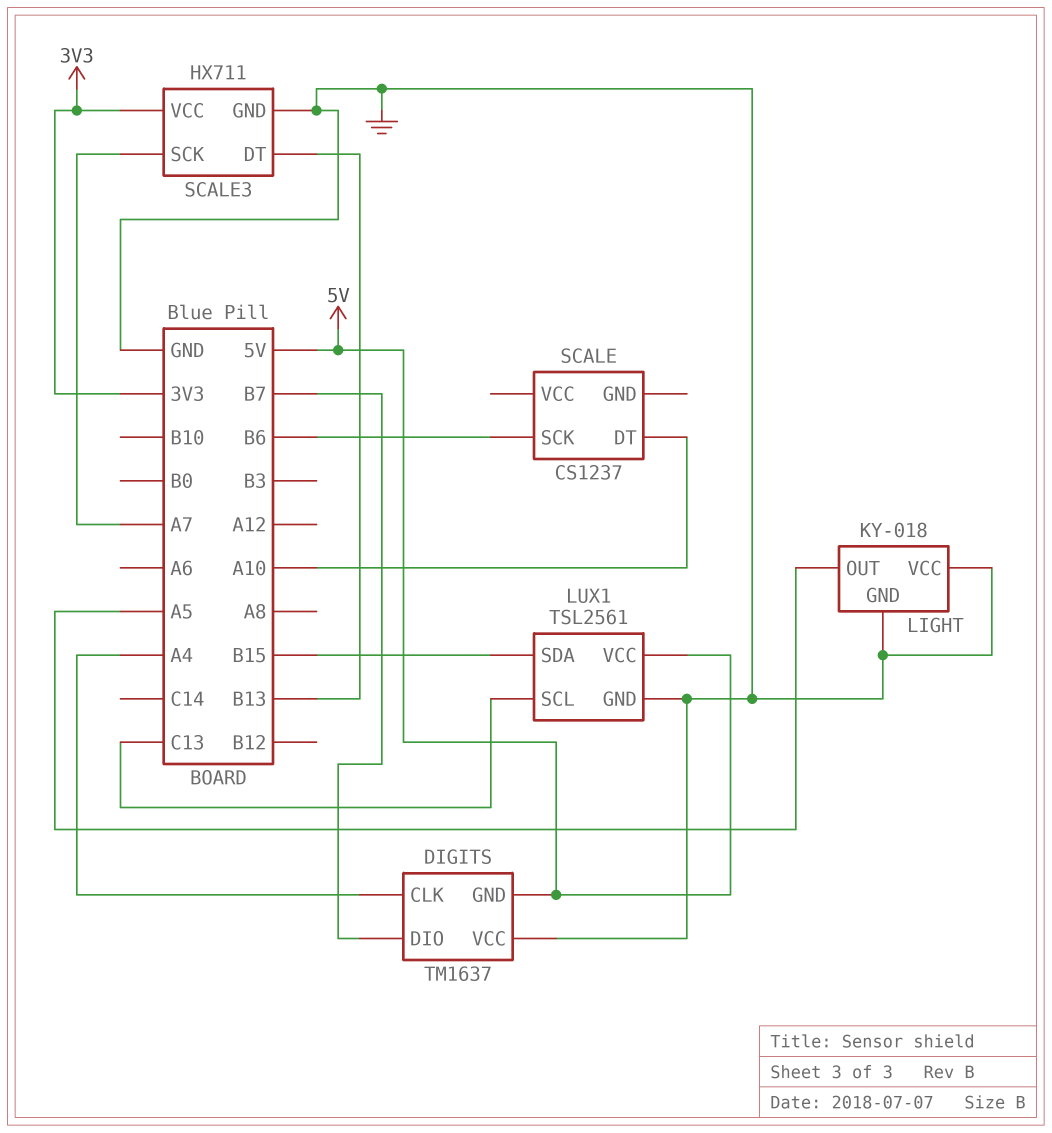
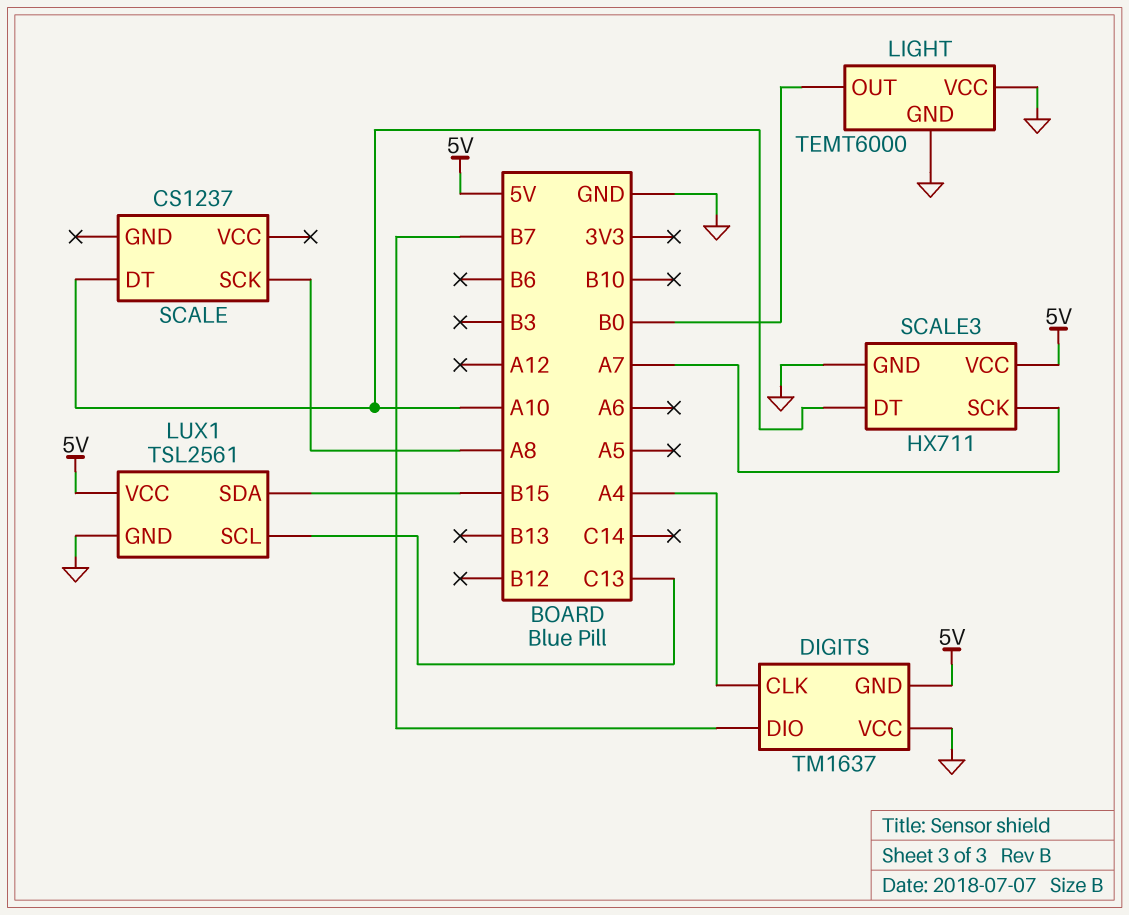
LIGHT: KY-018 -> TEMT6000
LIGHT pin OUT: A5 -> B0
SCALE pin SCK: B6 -> A8
SCALE3 pin DT: B13 -> A10
SCALE3 pin VCC: 3V3 -> 5V

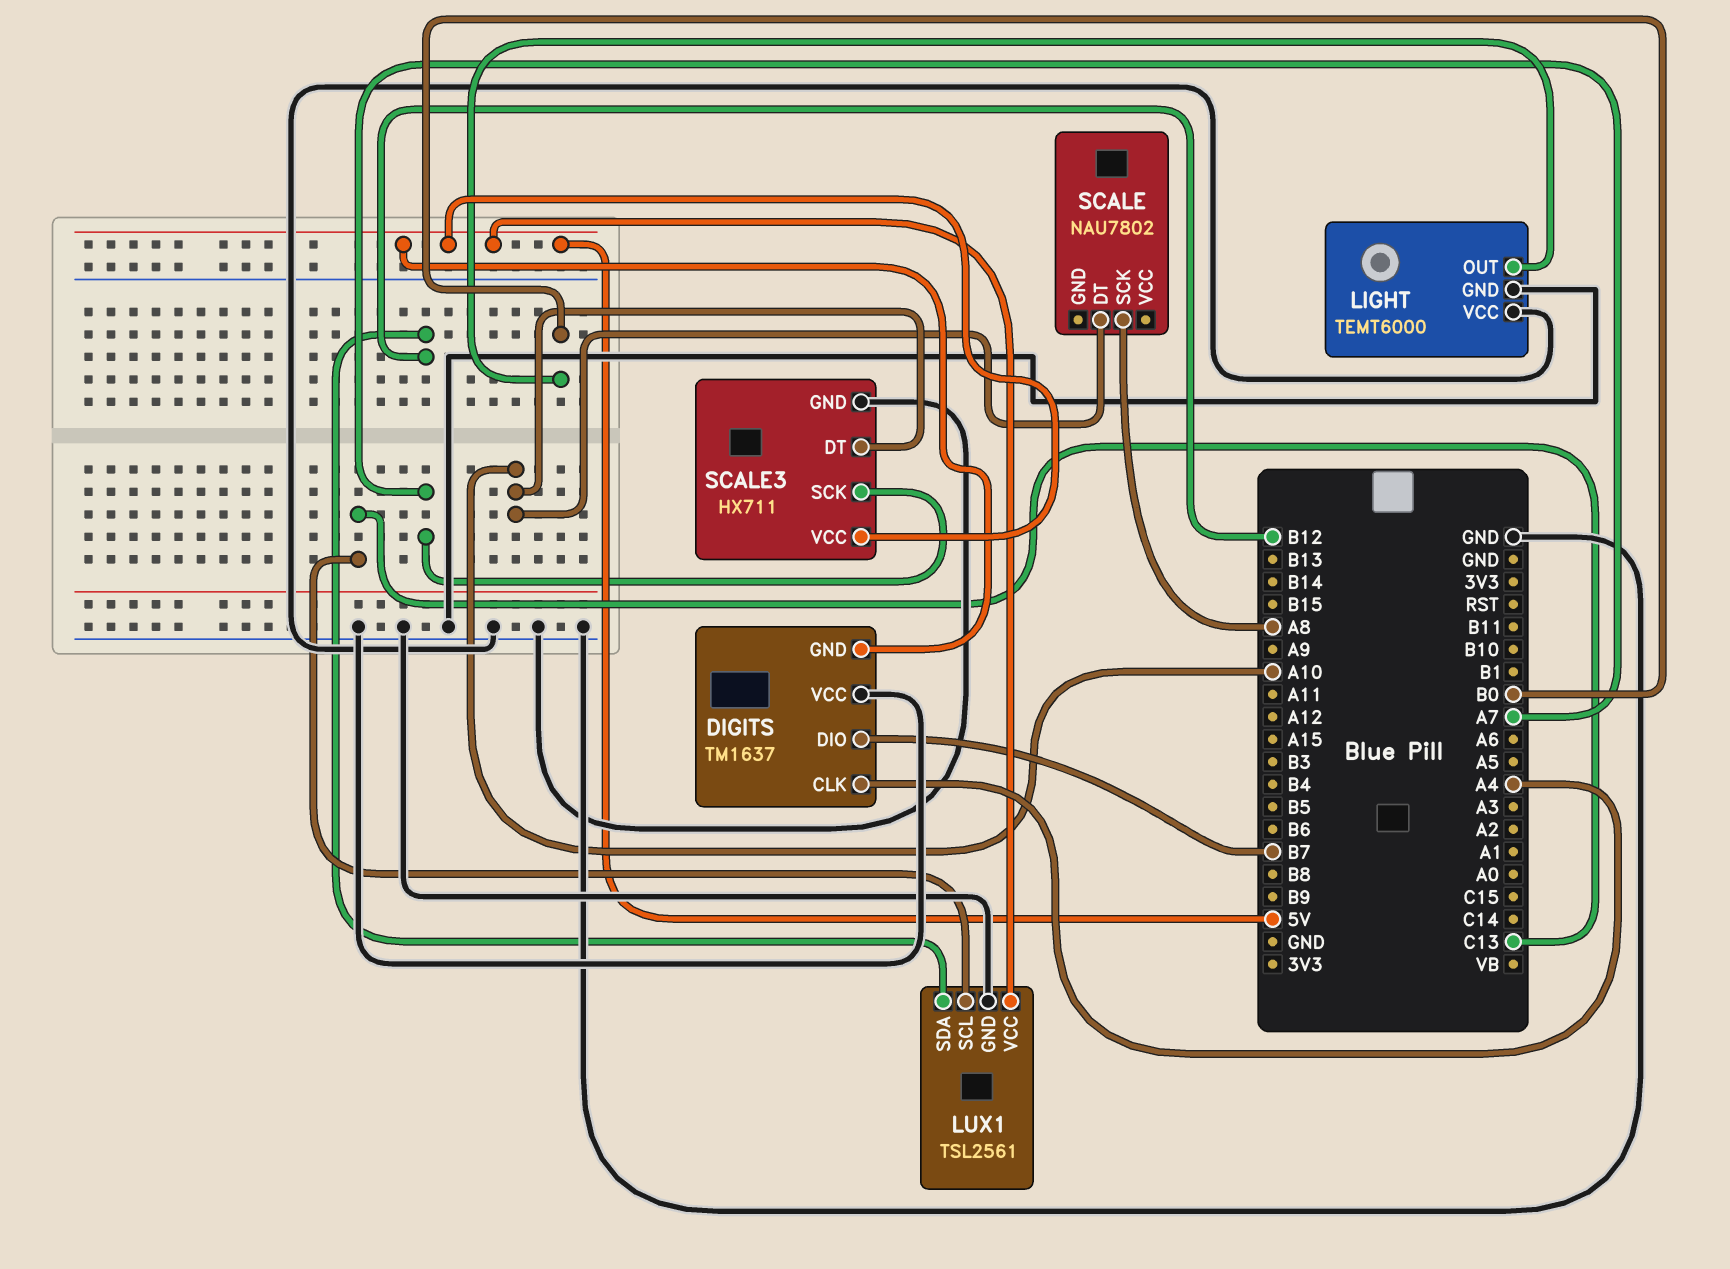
LUX1 pin SDA: B15 -> B12
SCALE: CS1237 -> NAU7802

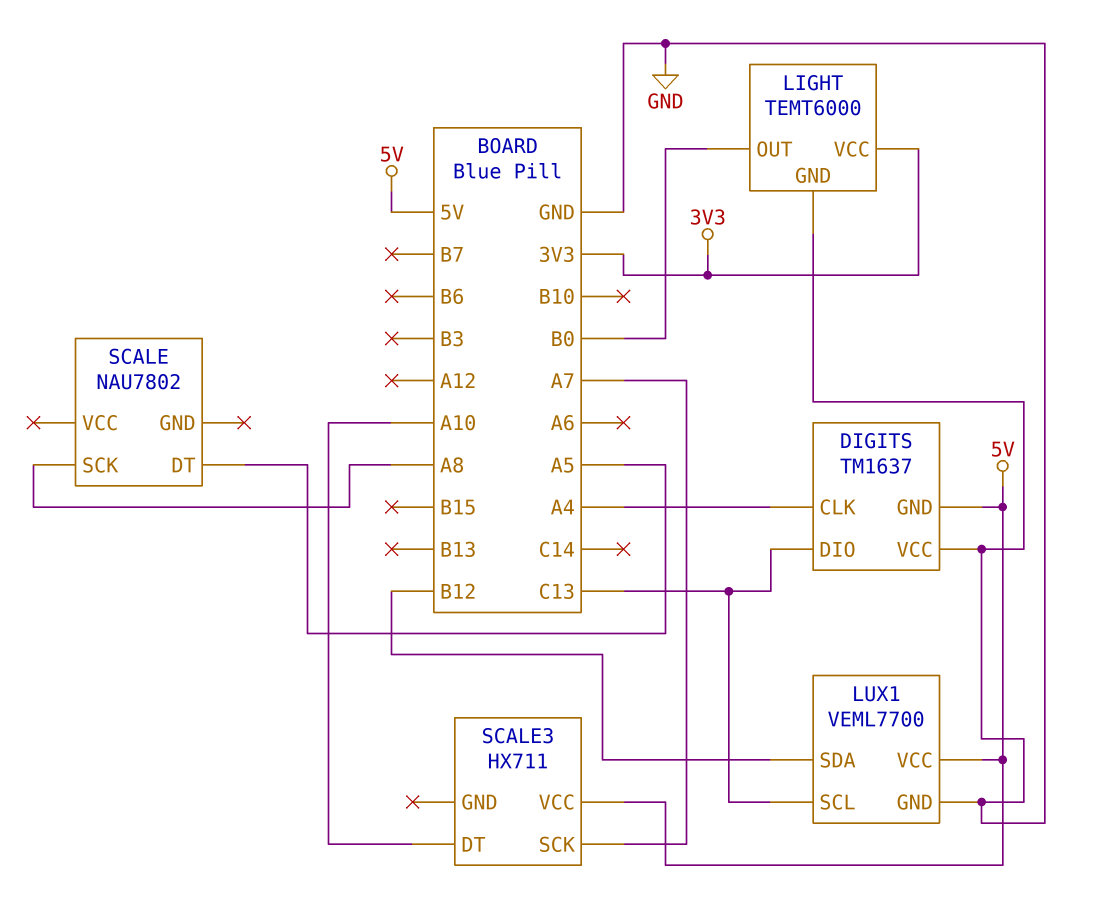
DIGITS pin DIO: B7 -> C13
LIGHT pin VCC: GND -> 3V3
LUX1: TSL2561 -> VEML7700
SCALE pin DT: A10 -> A5
SCALE3 pin GND: GND -> none

